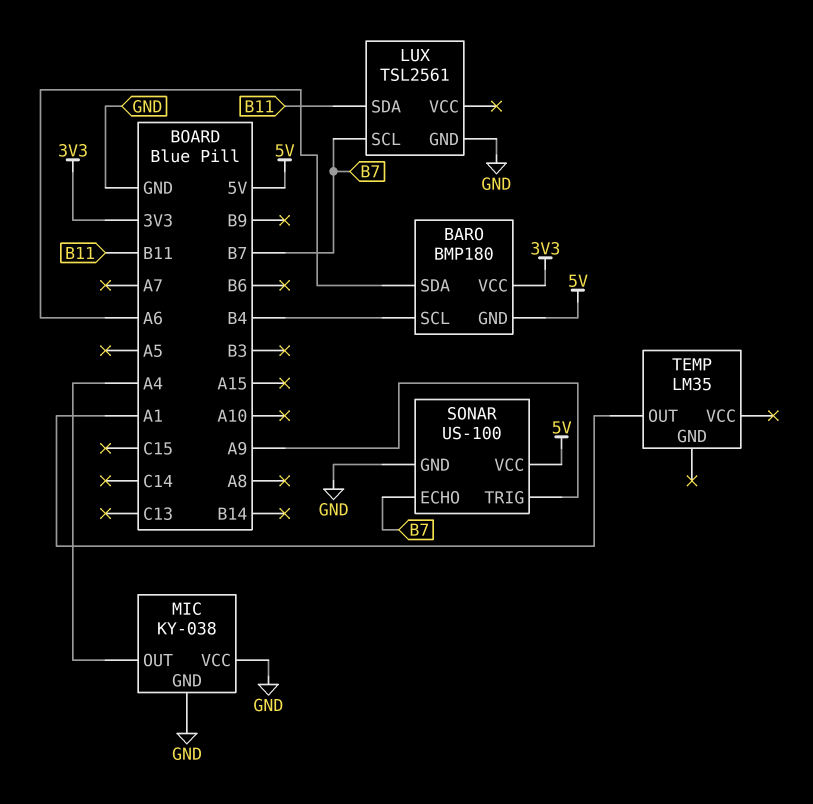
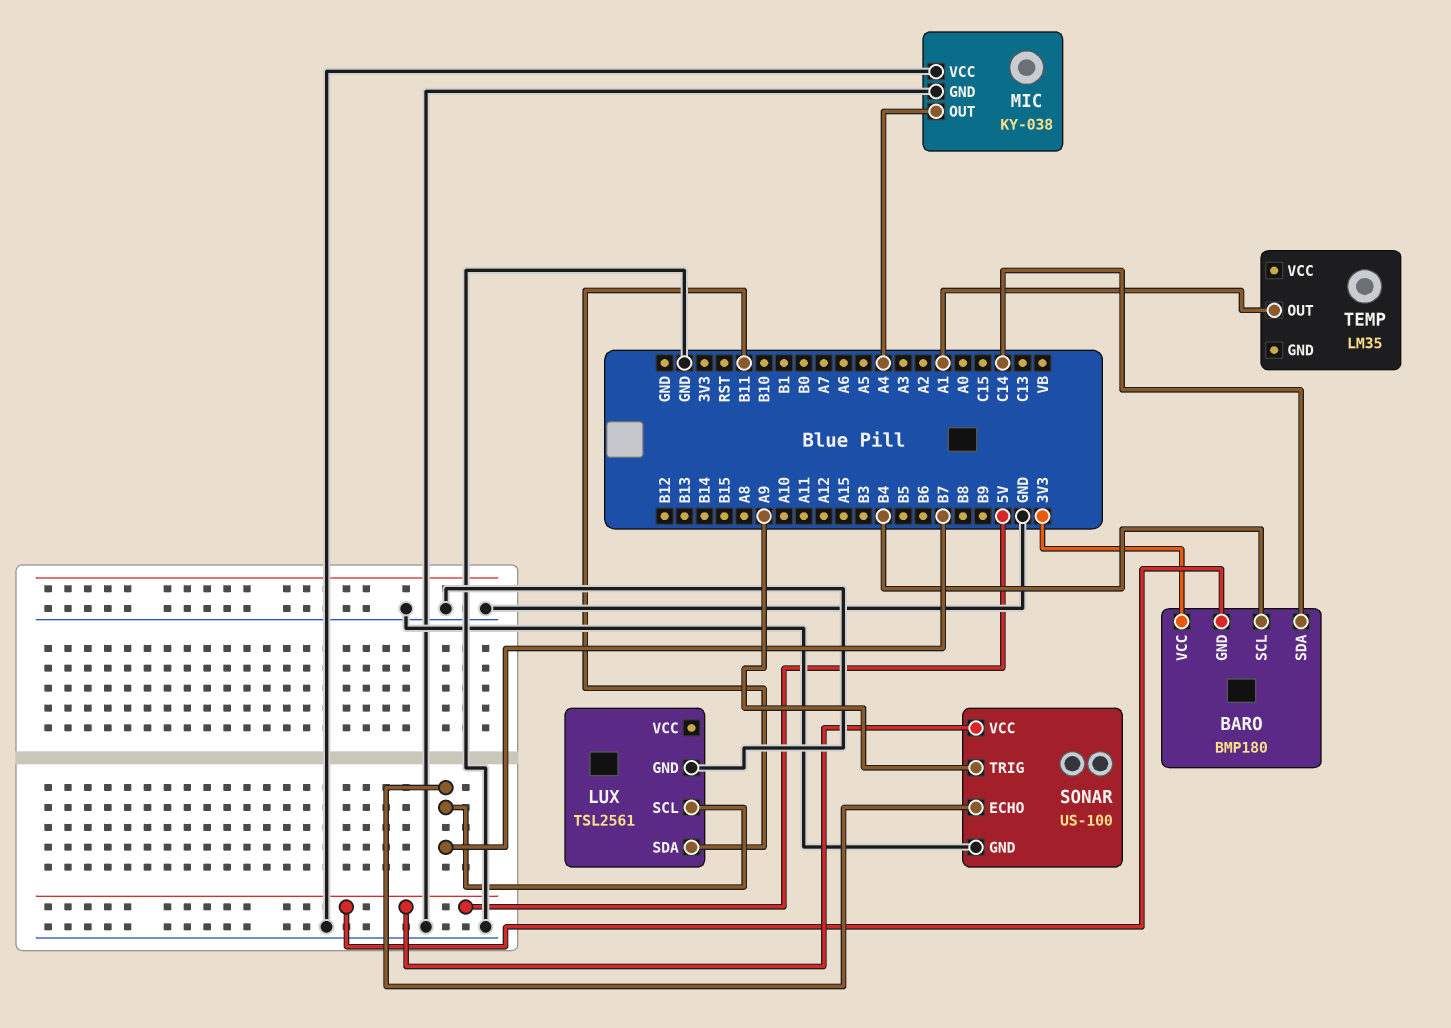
BARO pin SDA: A6 -> C14

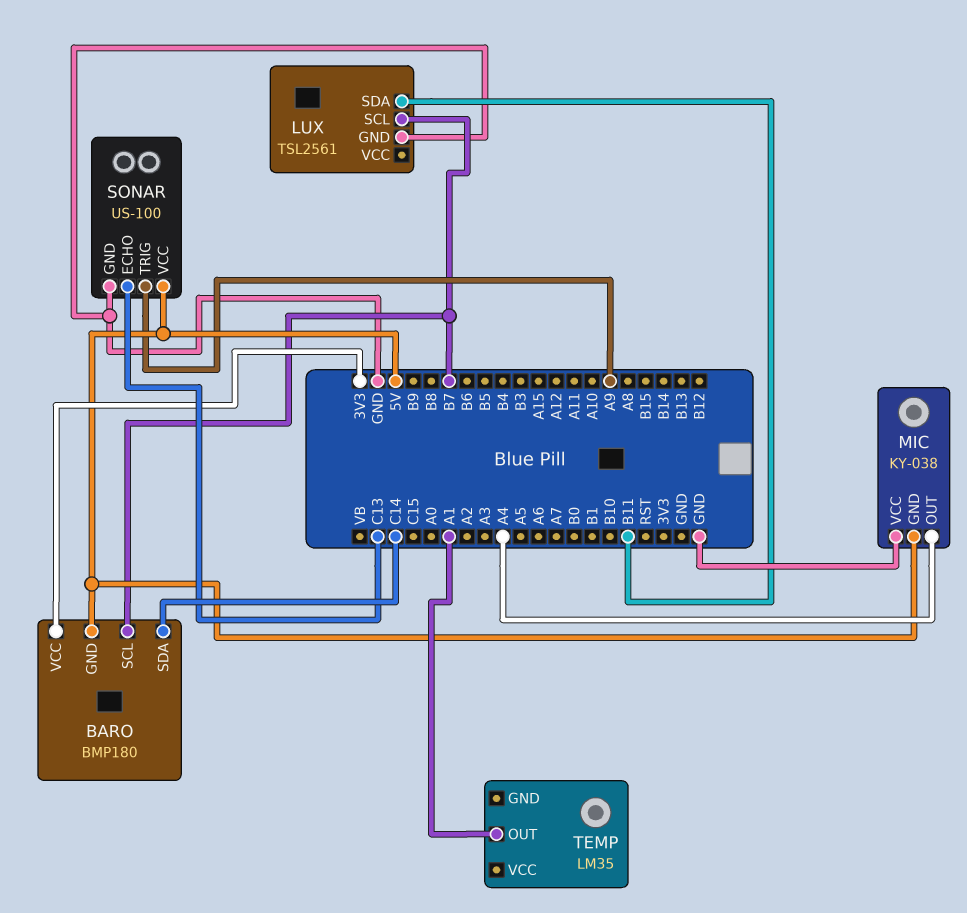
BARO pin SCL: B4 -> B7
MIC pin GND: GND -> 5V
SONAR pin ECHO: B7 -> C13

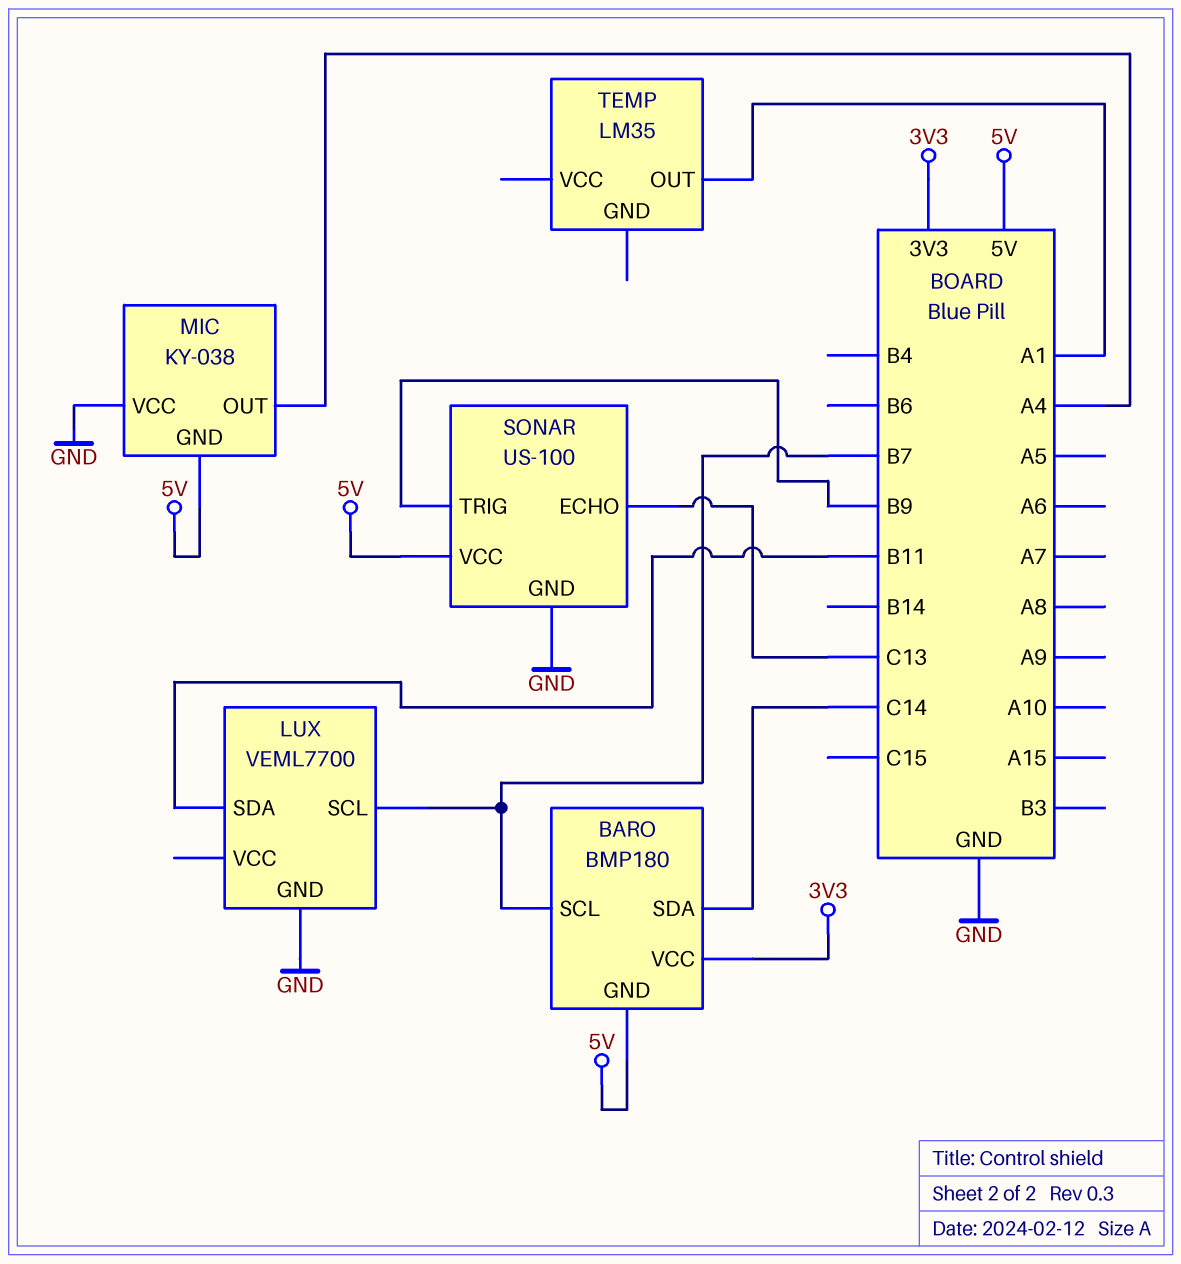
LUX: TSL2561 -> VEML7700
SONAR pin TRIG: A9 -> B9

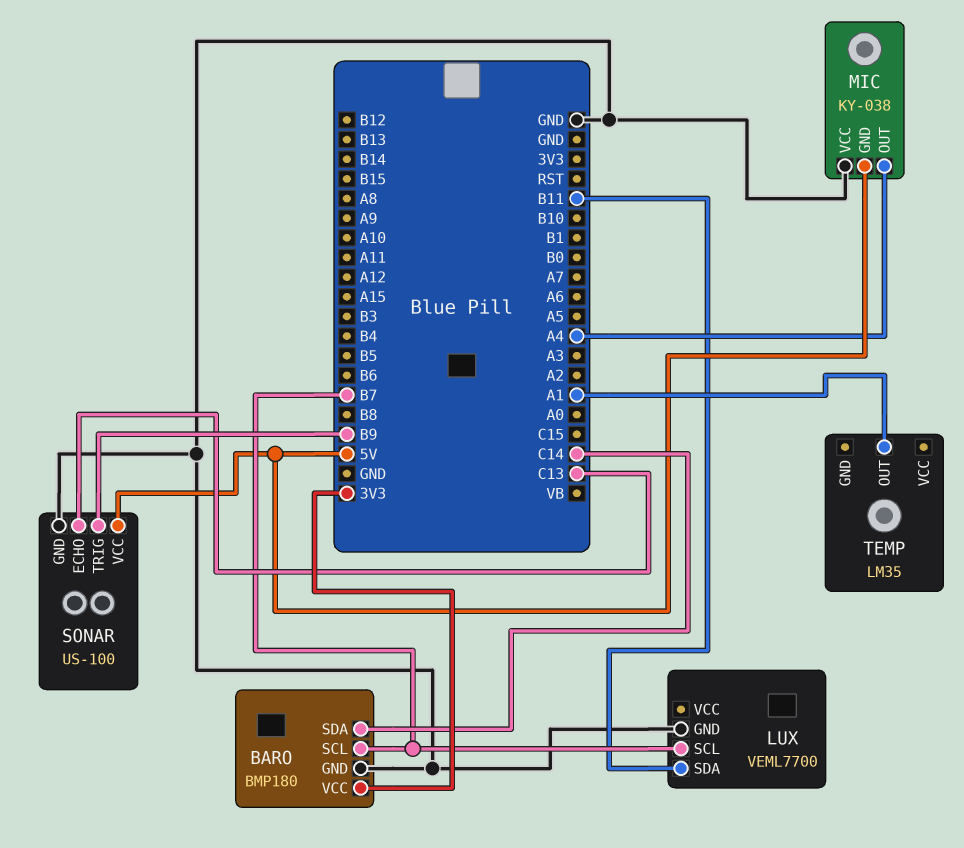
BARO pin GND: 5V -> GND

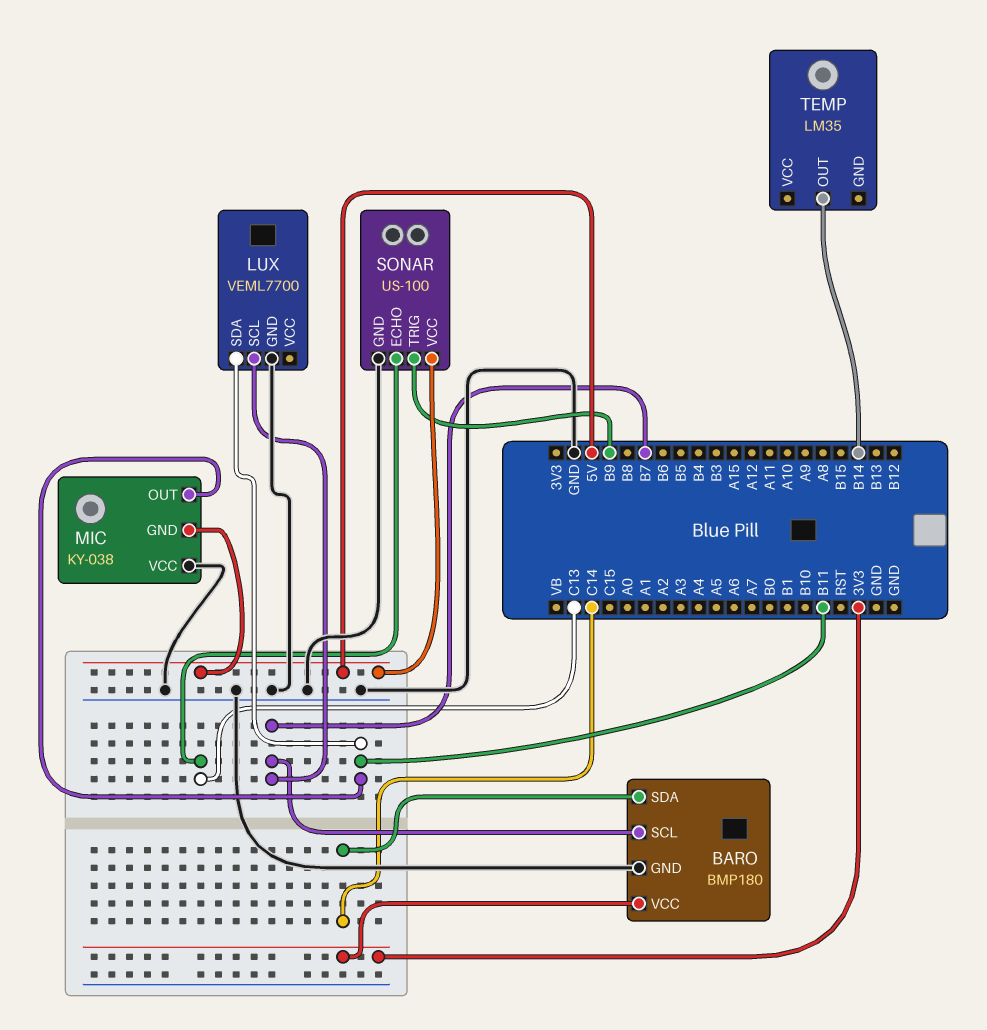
MIC pin OUT: A4 -> B11
TEMP pin OUT: A1 -> B14

